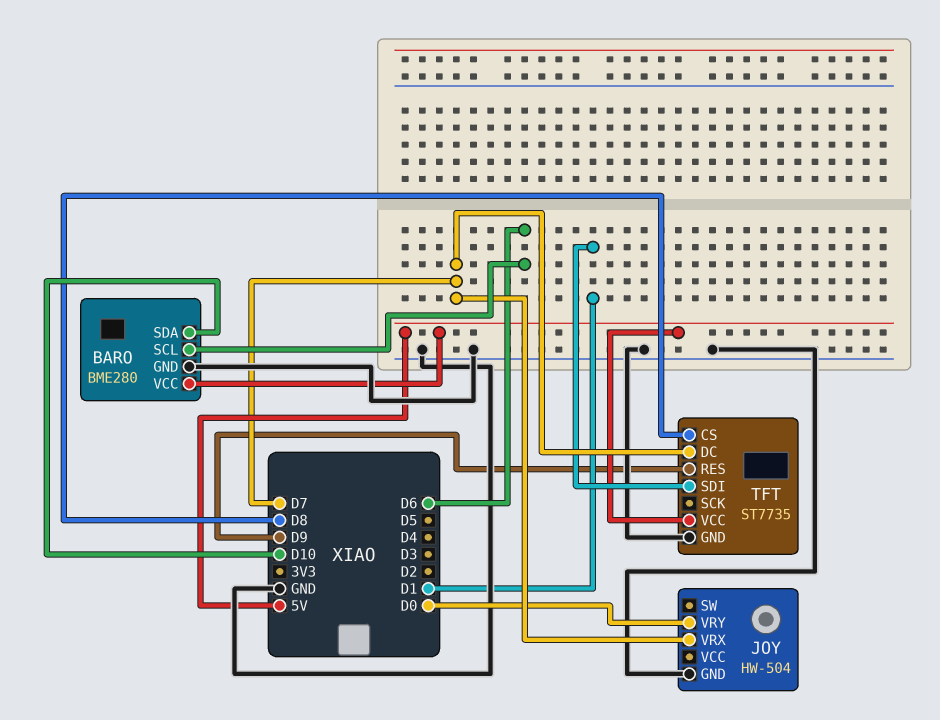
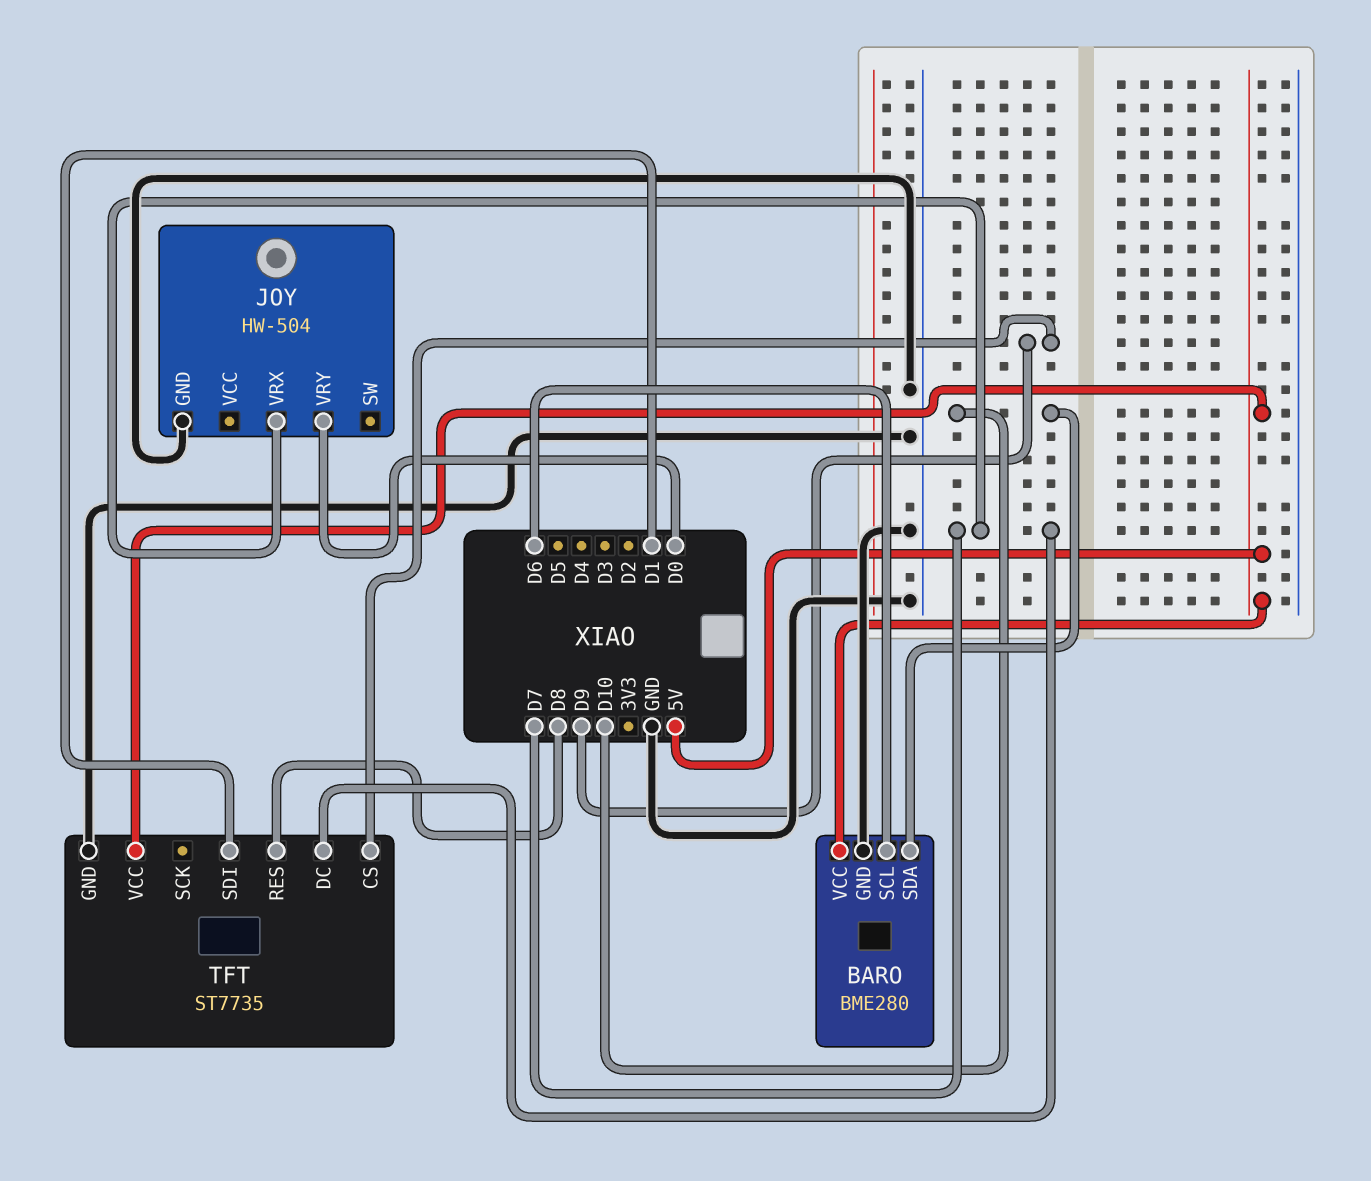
TFT pin CS: D8 -> D9
TFT pin RES: D9 -> D8

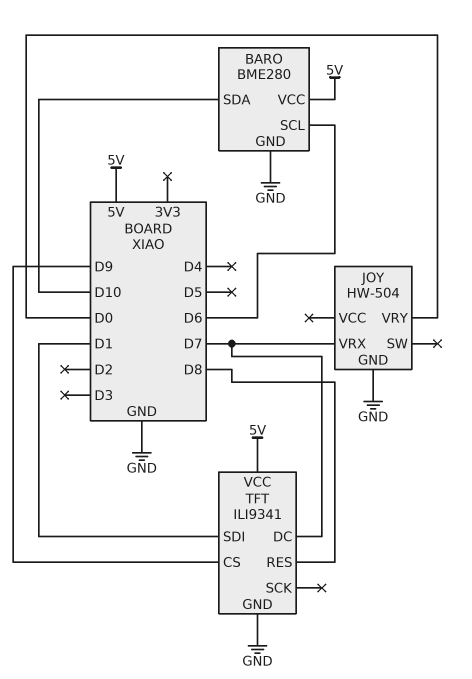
TFT: ST7735 -> ILI9341

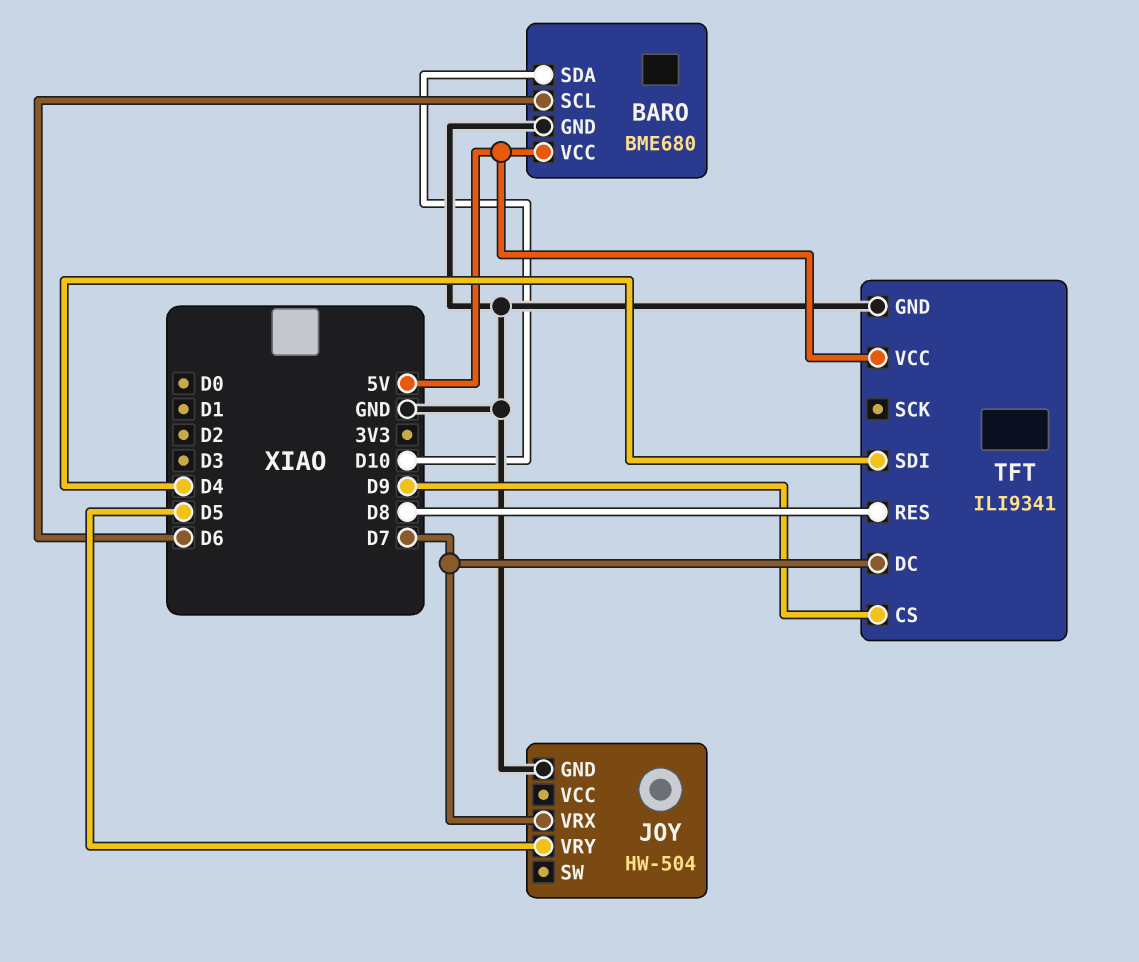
BARO: BME280 -> BME680
JOY pin VRY: D0 -> D5
TFT pin SDI: D1 -> D4

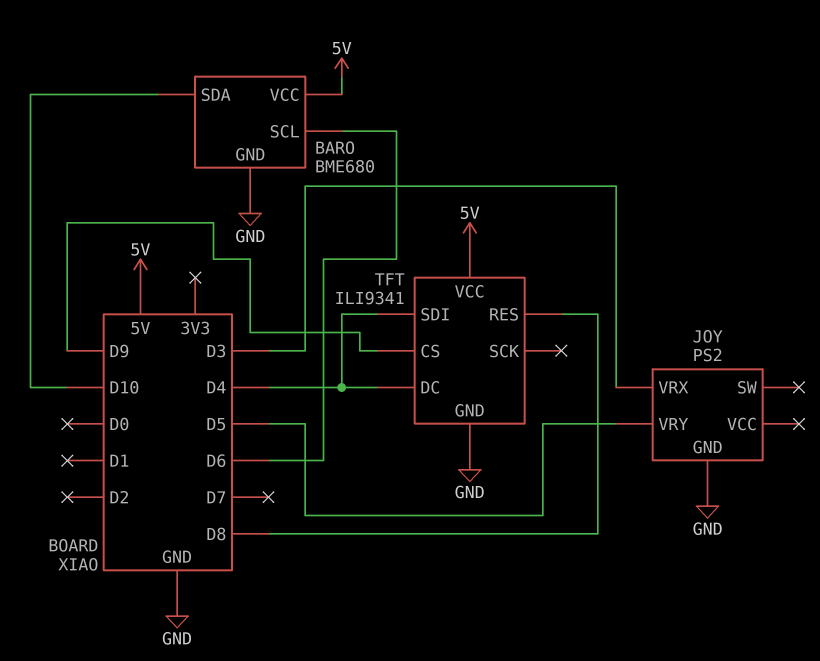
JOY: HW-504 -> PS2
JOY pin VRX: D7 -> D3
TFT pin DC: D7 -> D4

